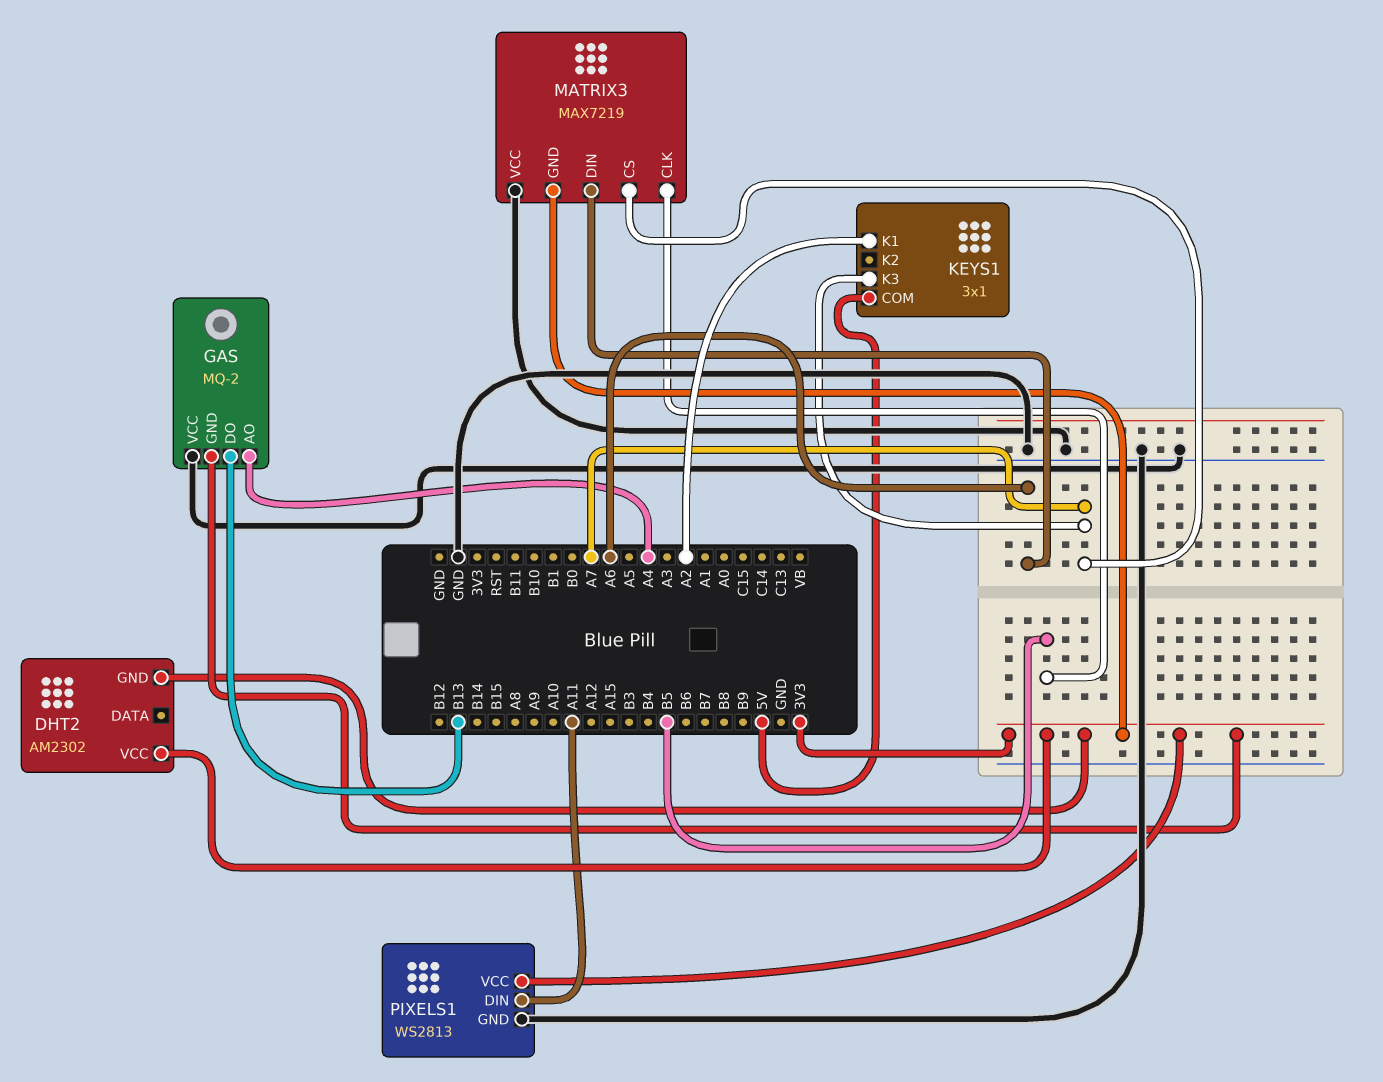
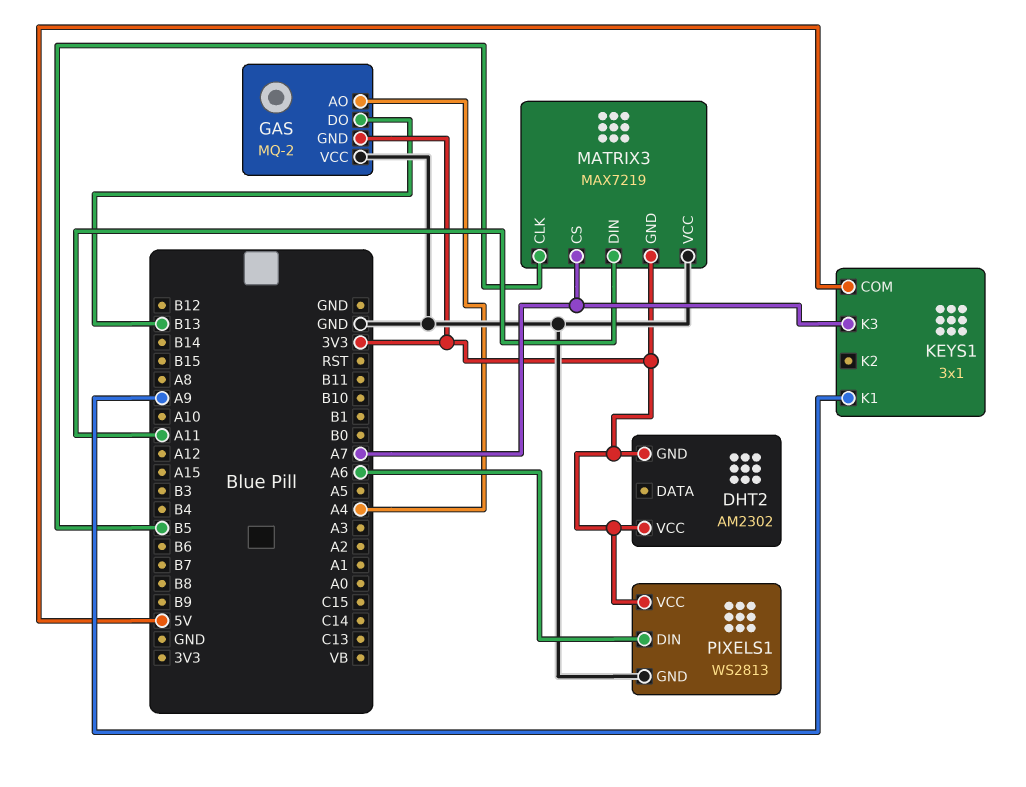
KEYS1 pin K1: A2 -> A9
MATRIX3 pin DIN: A6 -> A11
PIXELS1 pin DIN: A11 -> A6

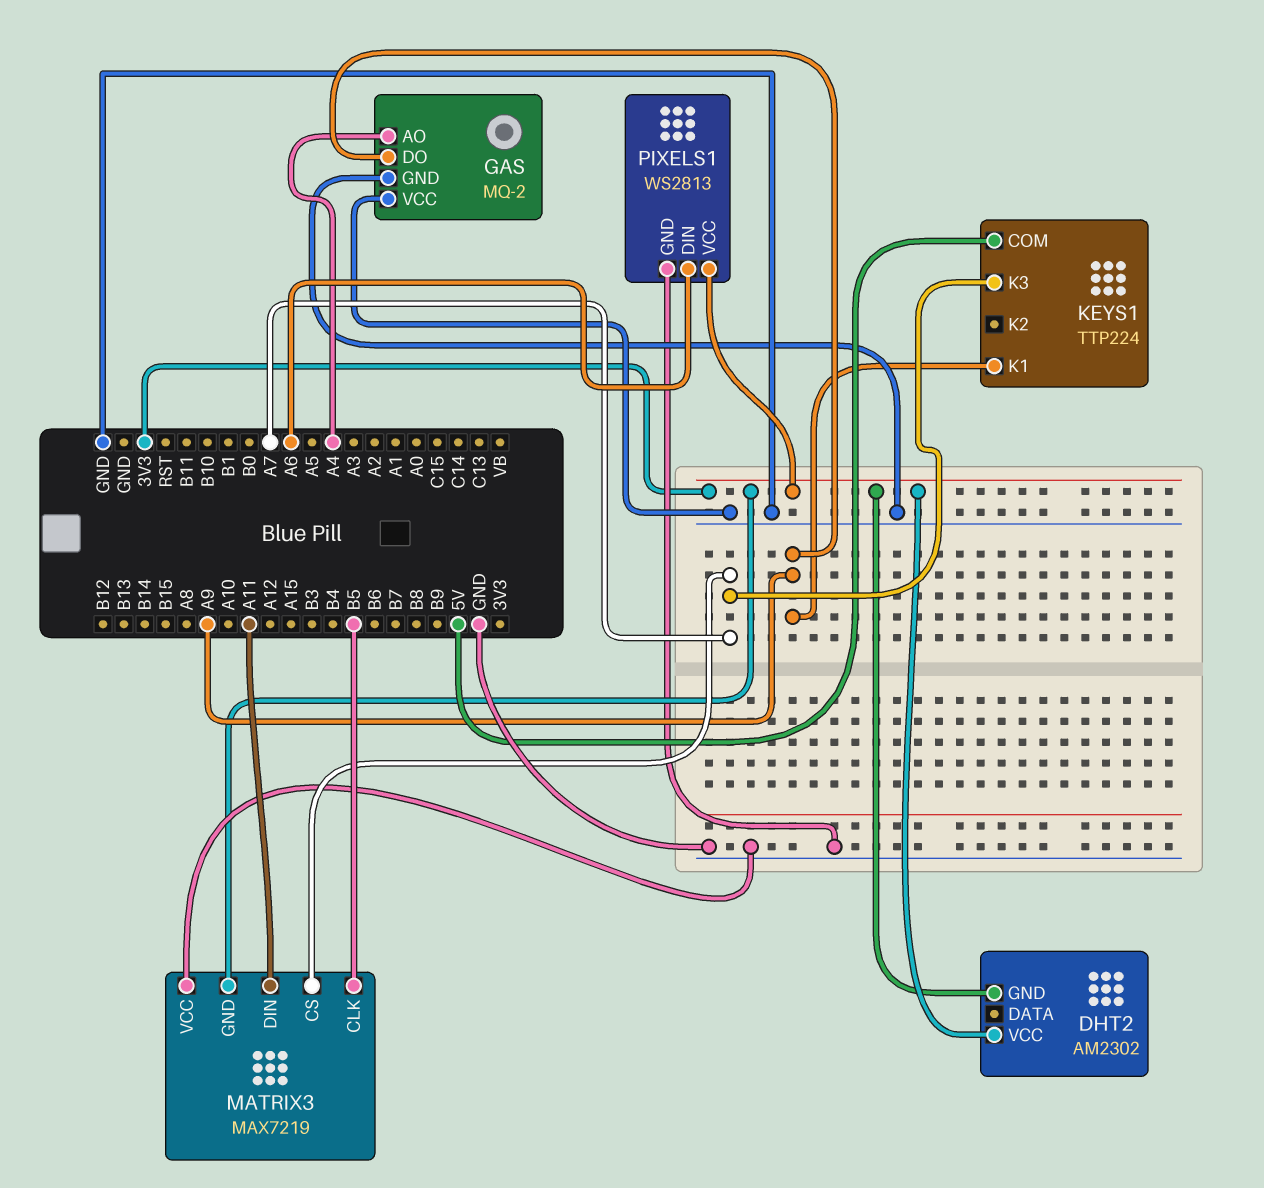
GAS pin DO: B13 -> A9
GAS pin GND: 3V3 -> GND
KEYS1: 3x1 -> TTP224

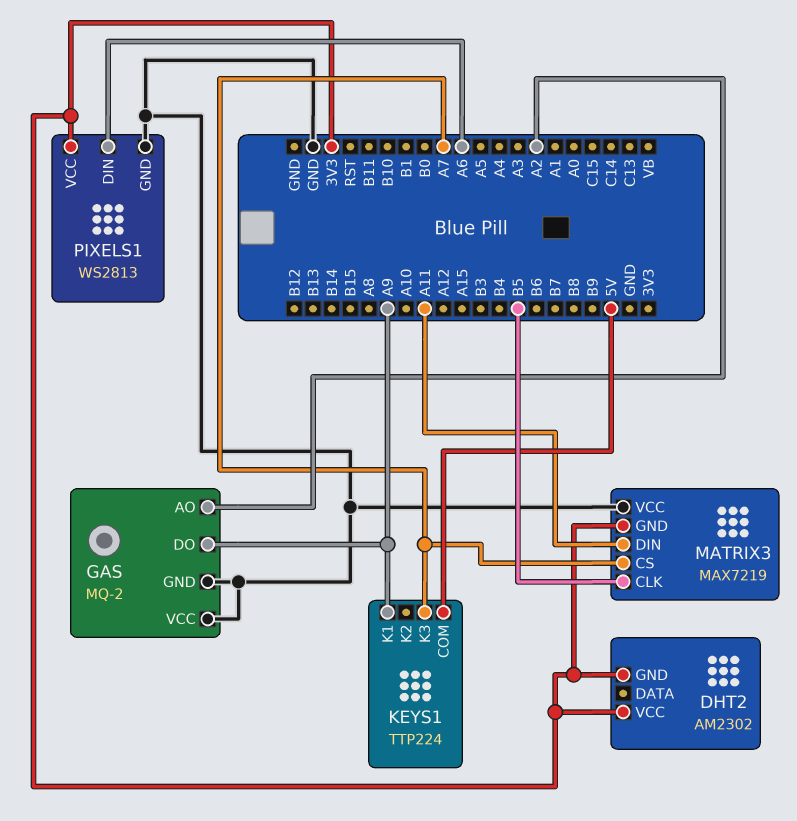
GAS pin AO: A4 -> A2

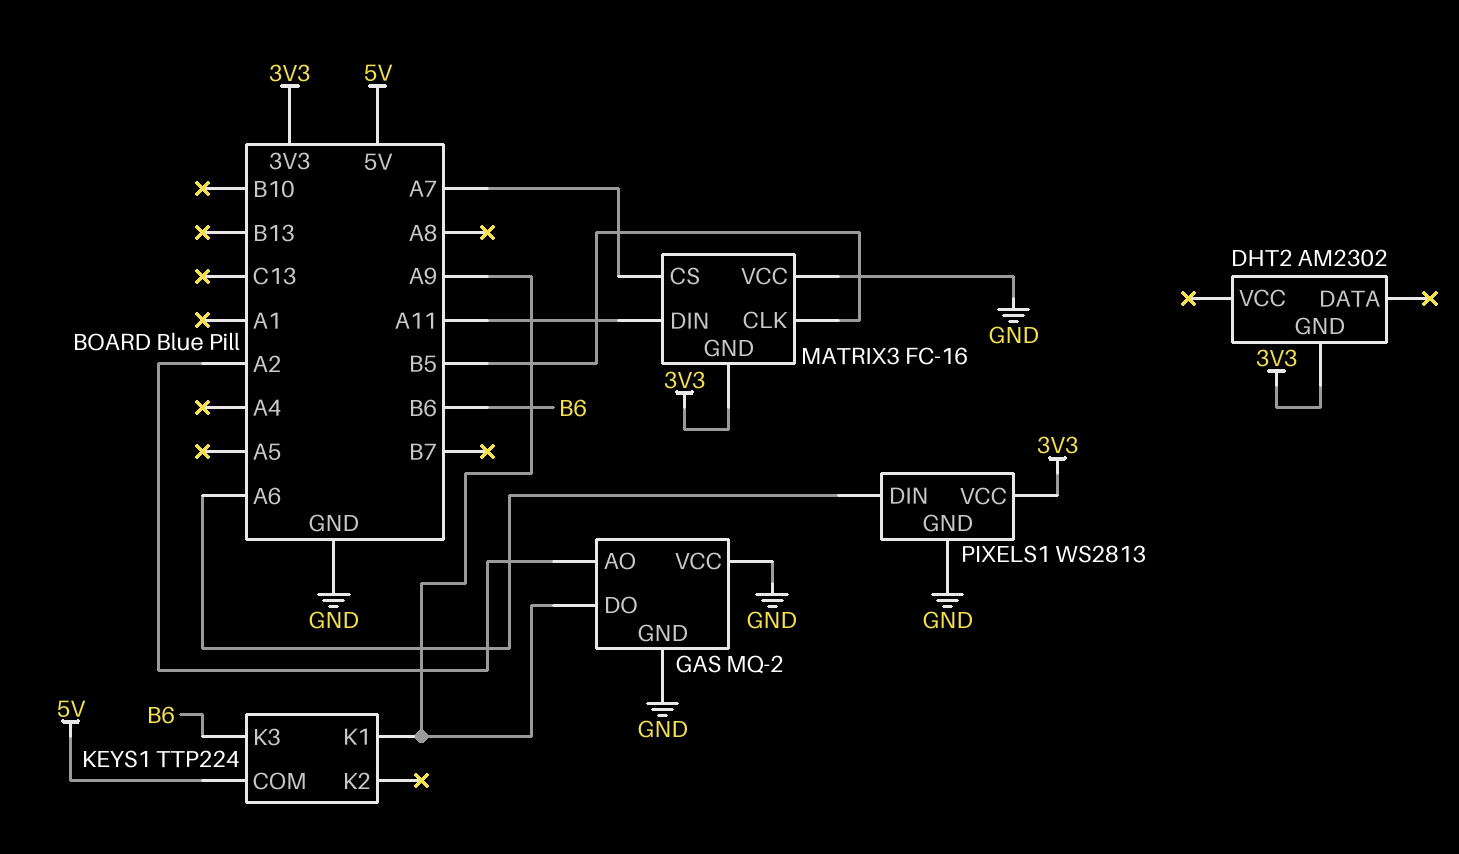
DHT2 pin VCC: 3V3 -> none
KEYS1 pin K3: A7 -> B6
MATRIX3: MAX7219 -> FC-16

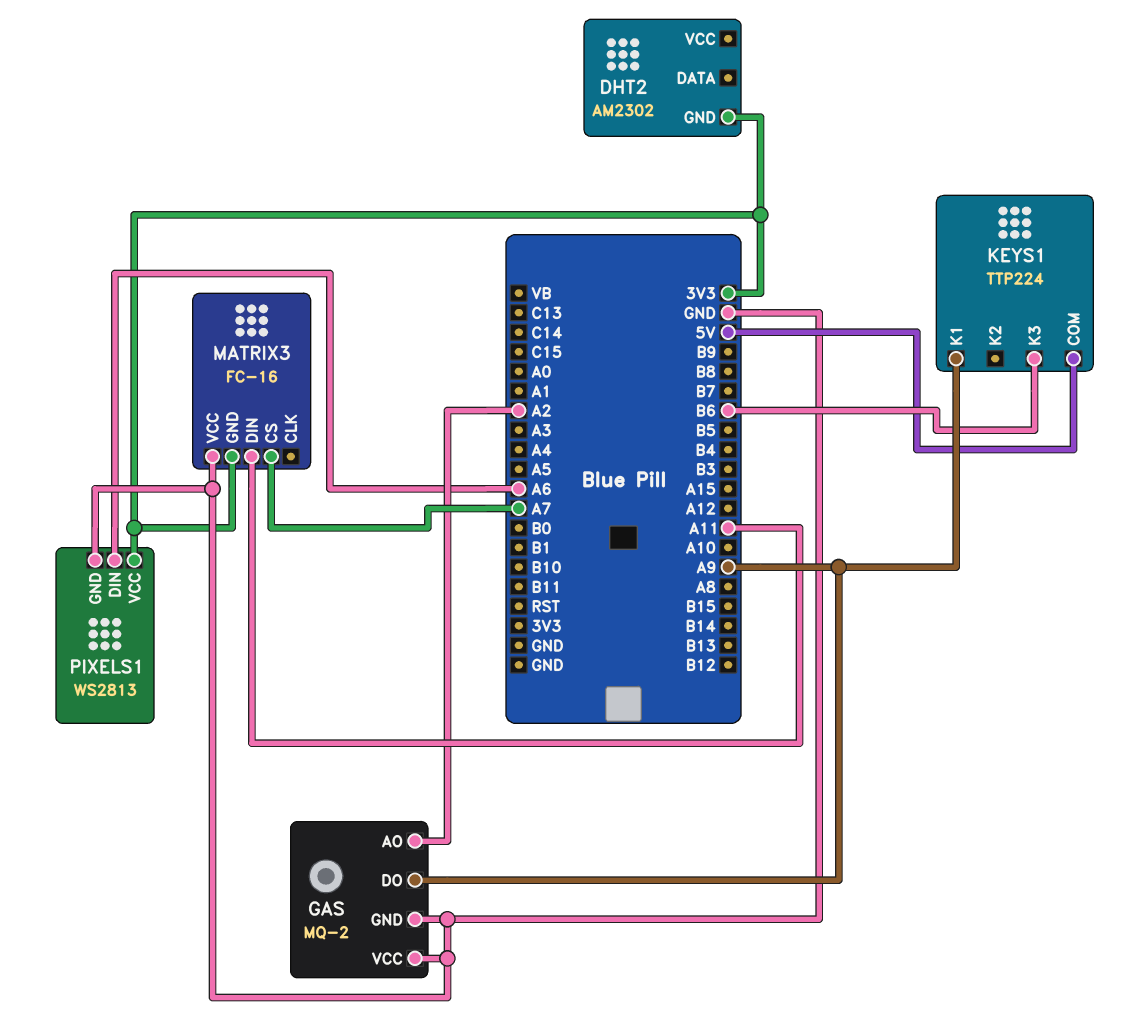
MATRIX3 pin CLK: B5 -> none

